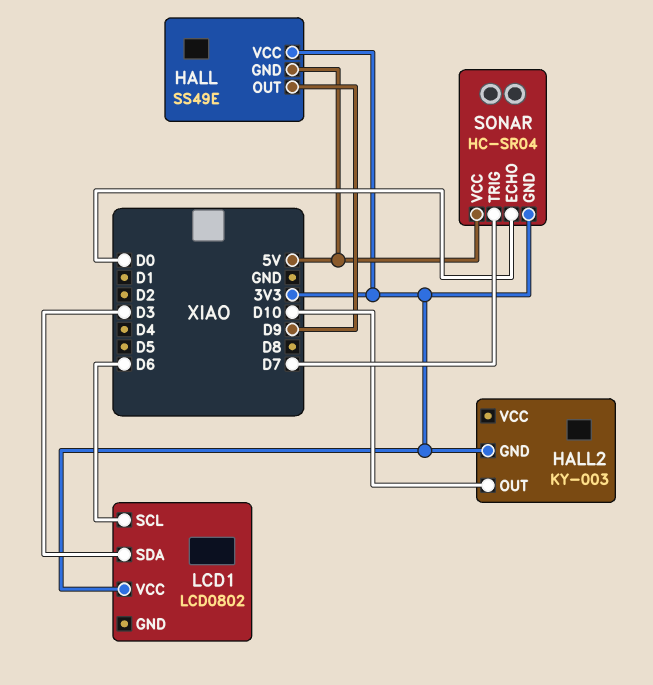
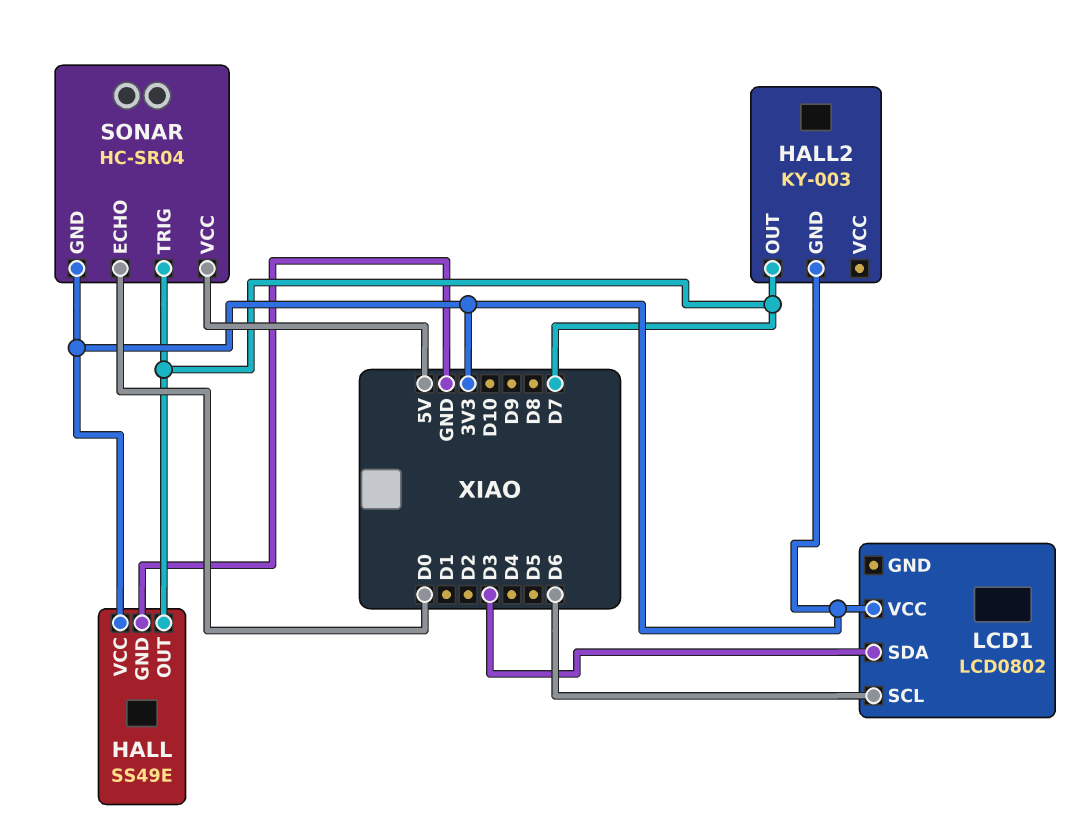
HALL pin GND: 5V -> GND
HALL pin OUT: D9 -> D7
HALL2 pin OUT: D10 -> D7

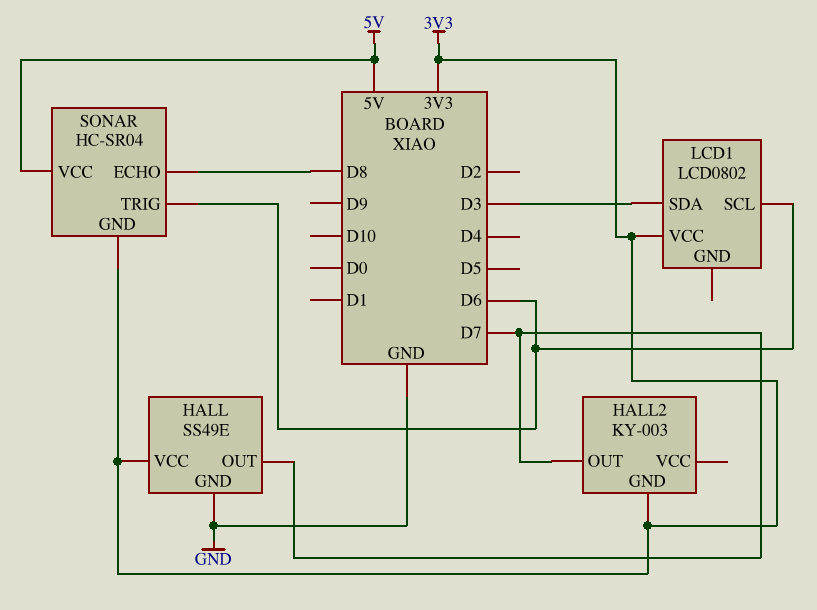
SONAR pin ECHO: D0 -> D8
SONAR pin TRIG: D7 -> D6

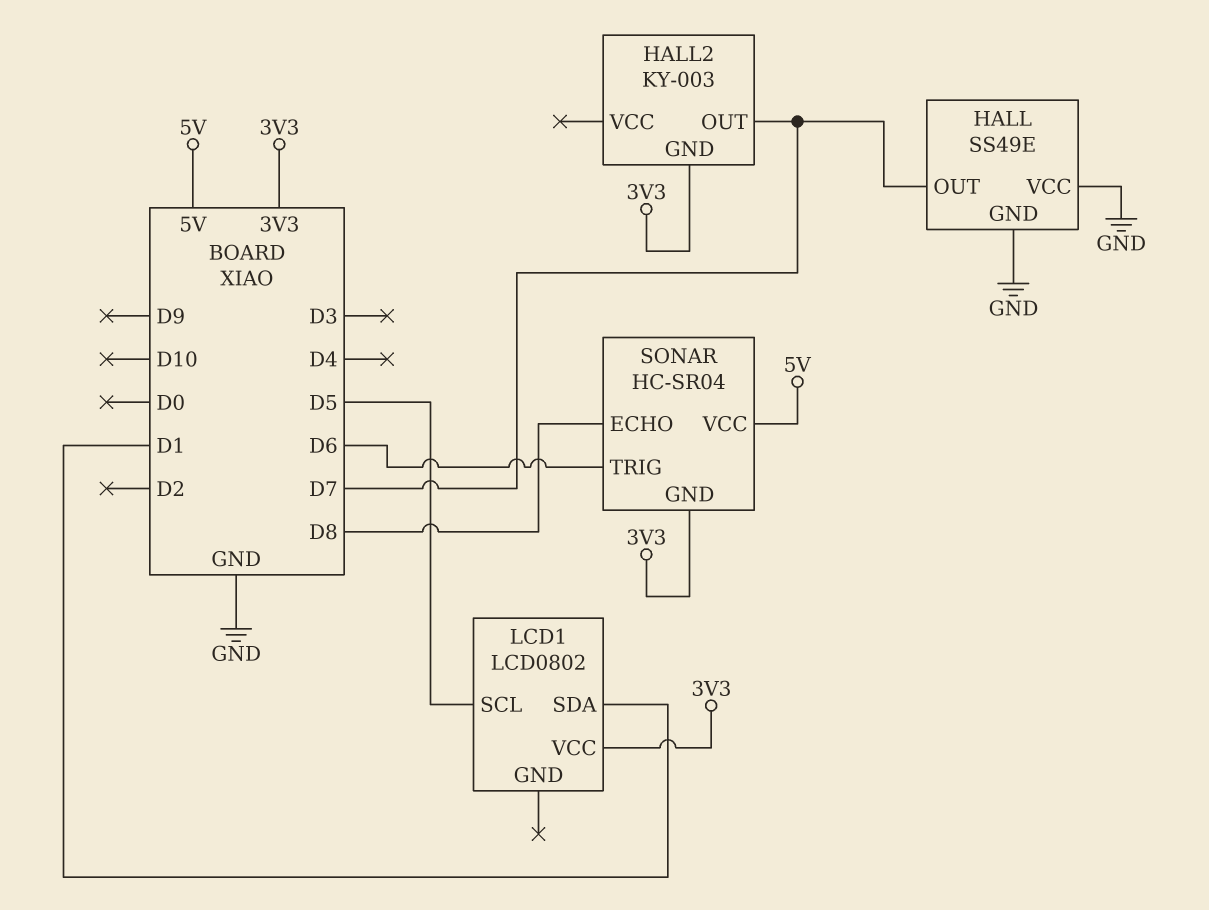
HALL pin VCC: 3V3 -> GND
LCD1 pin SCL: D6 -> D5
LCD1 pin SDA: D3 -> D1

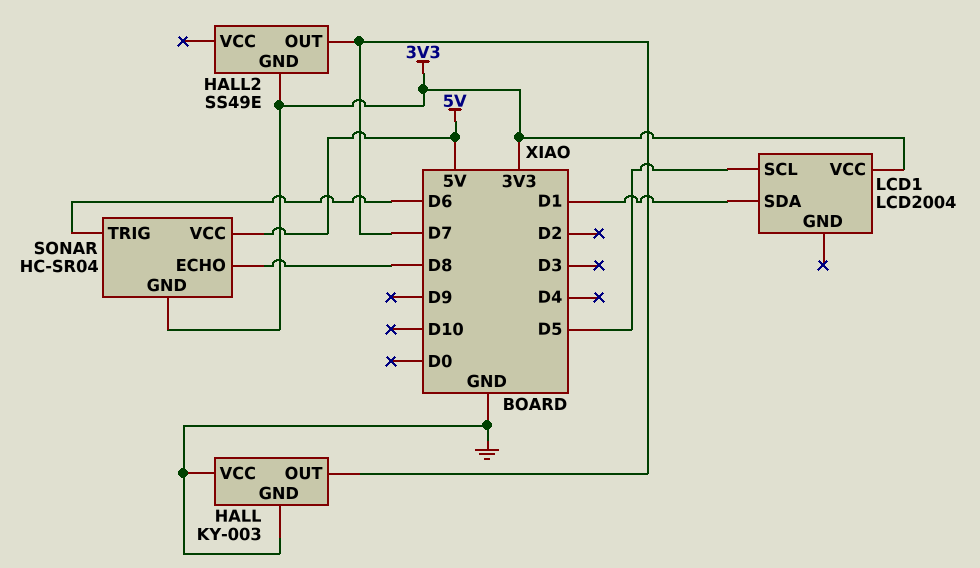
HALL: SS49E -> KY-003
HALL2: KY-003 -> SS49E
LCD1: LCD0802 -> LCD2004

